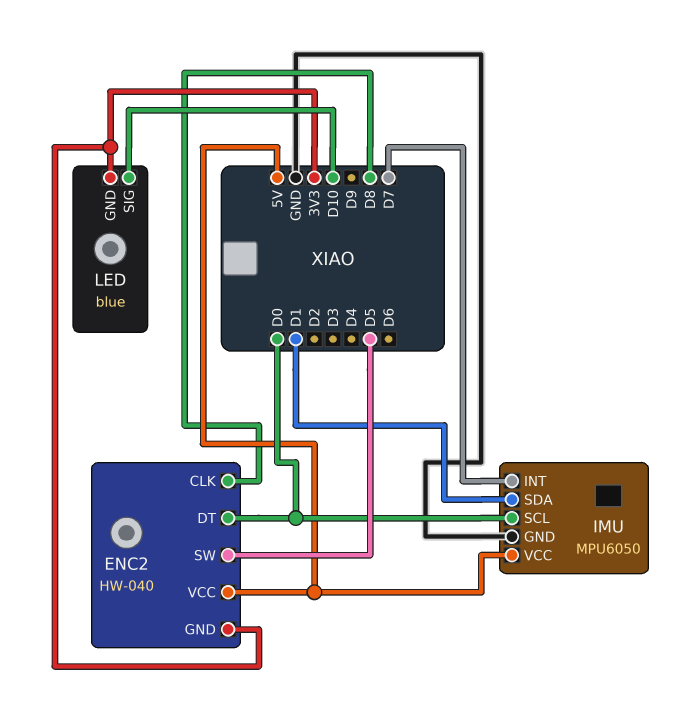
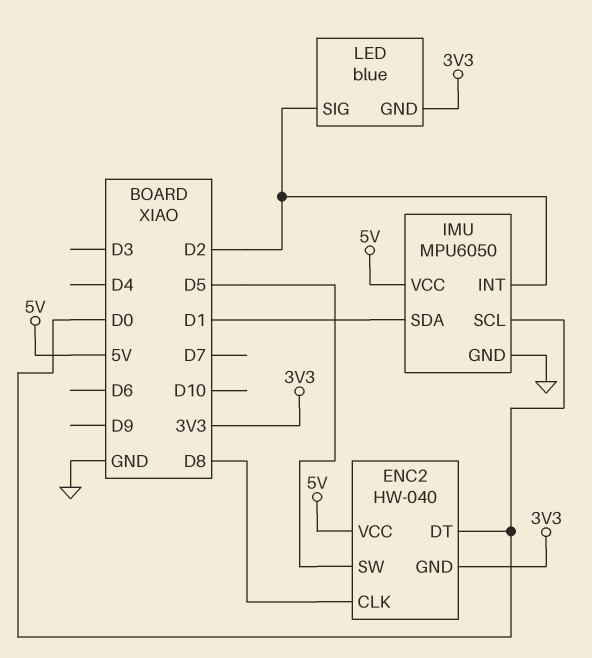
IMU pin INT: D7 -> D2
LED pin SIG: D10 -> D2

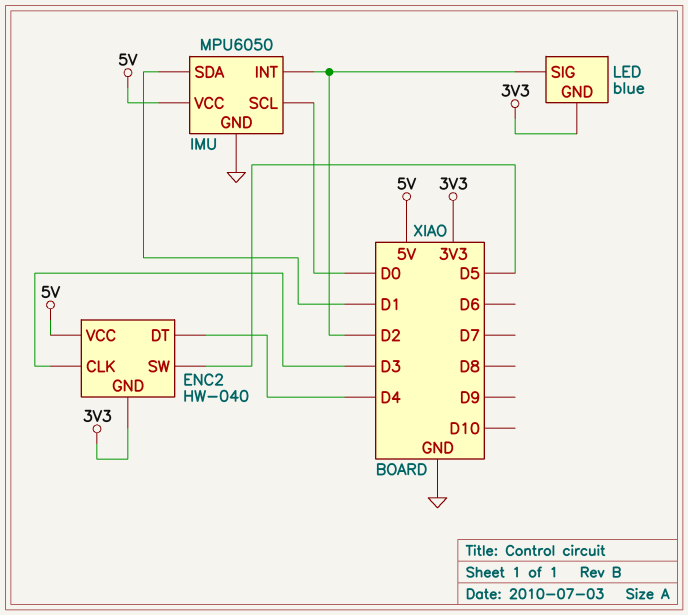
ENC2 pin CLK: D8 -> D3
ENC2 pin DT: D0 -> D4

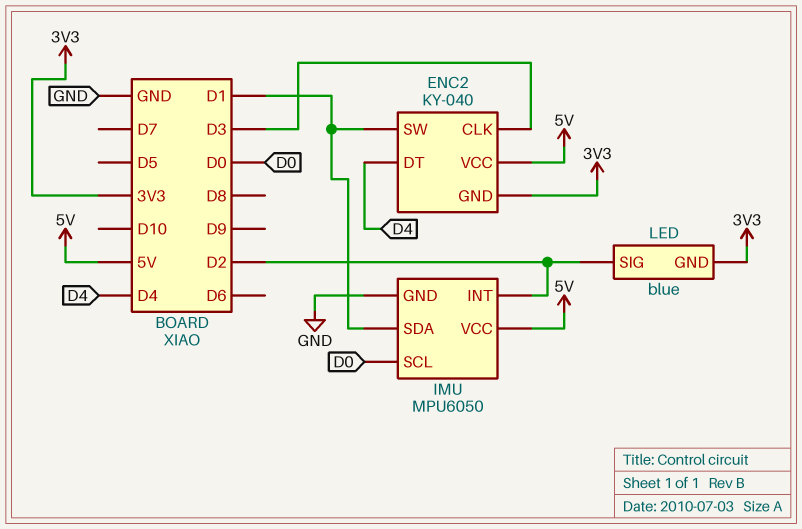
ENC2: HW-040 -> KY-040
ENC2 pin SW: D5 -> D1

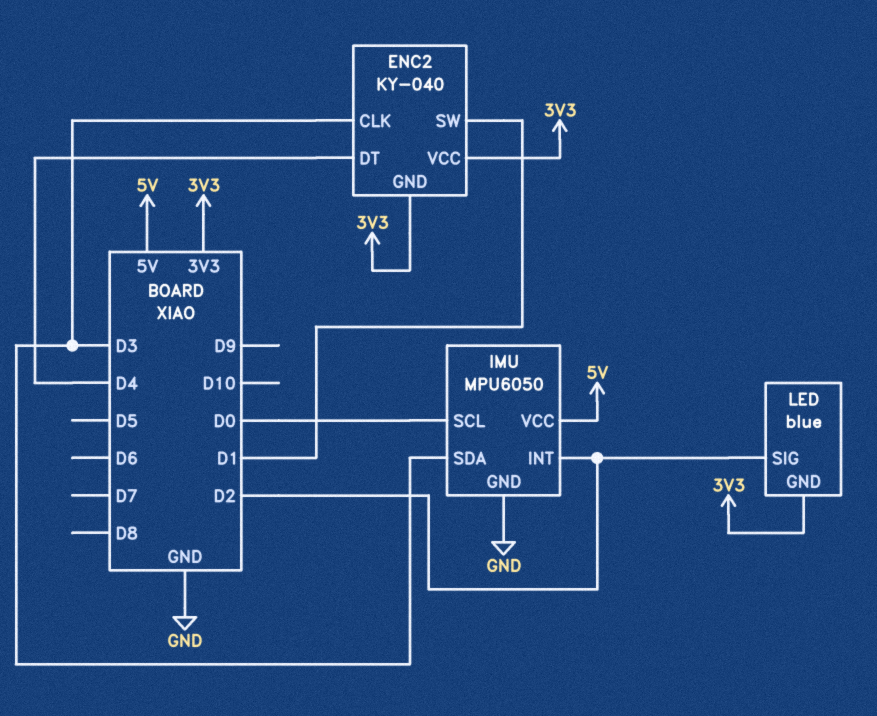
ENC2 pin VCC: 5V -> 3V3
IMU pin SDA: D1 -> D3

